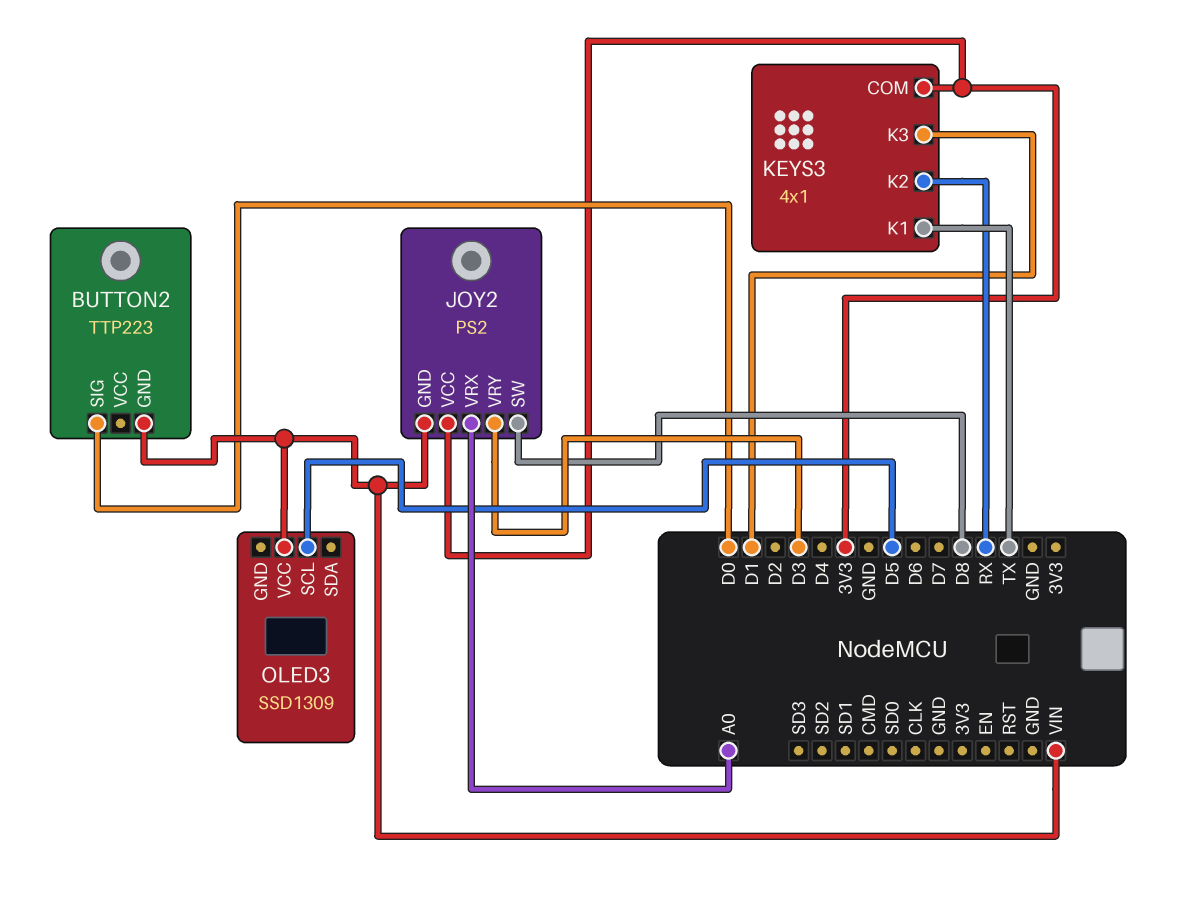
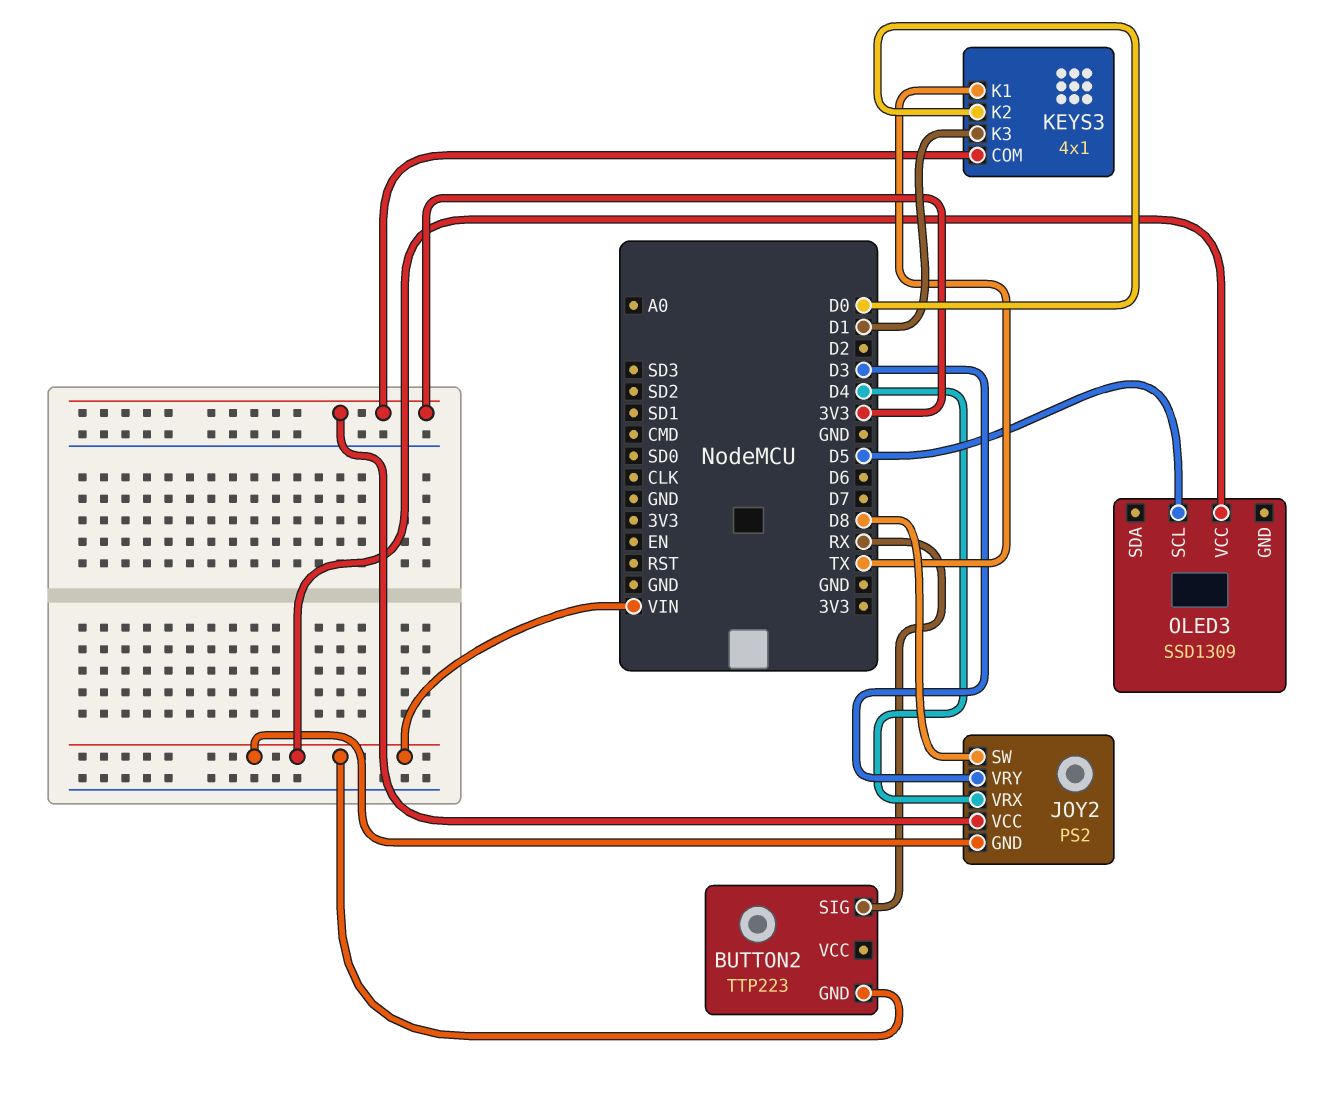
BUTTON2 pin SIG: D0 -> RX
JOY2 pin VRX: A0 -> D4
KEYS3 pin K2: RX -> D0

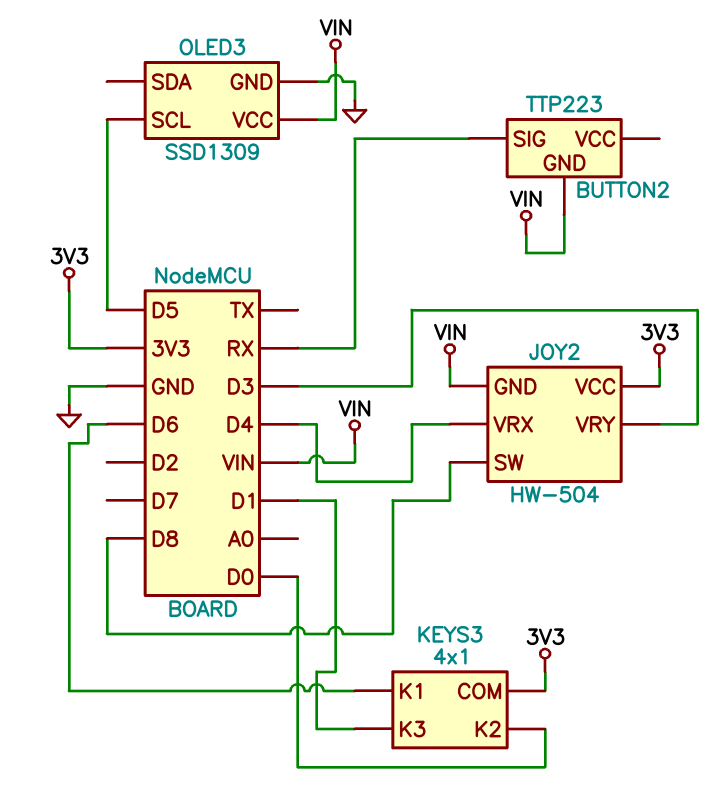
JOY2: PS2 -> HW-504
KEYS3 pin K1: TX -> D6
OLED3 pin GND: none -> GND

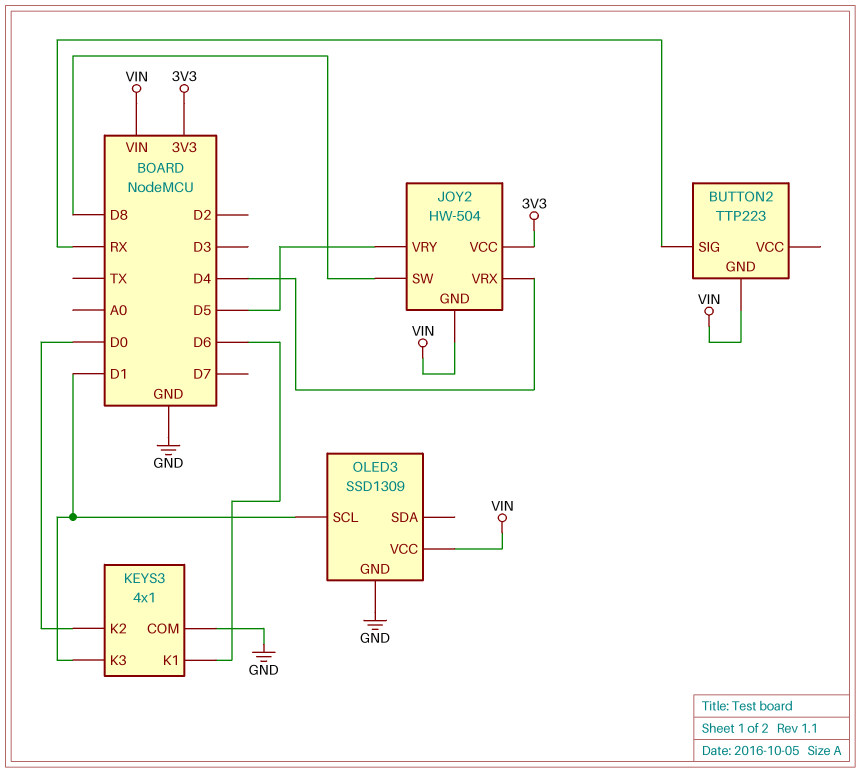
JOY2 pin VRY: D3 -> D5
KEYS3 pin COM: 3V3 -> GND
OLED3 pin SCL: D5 -> D1

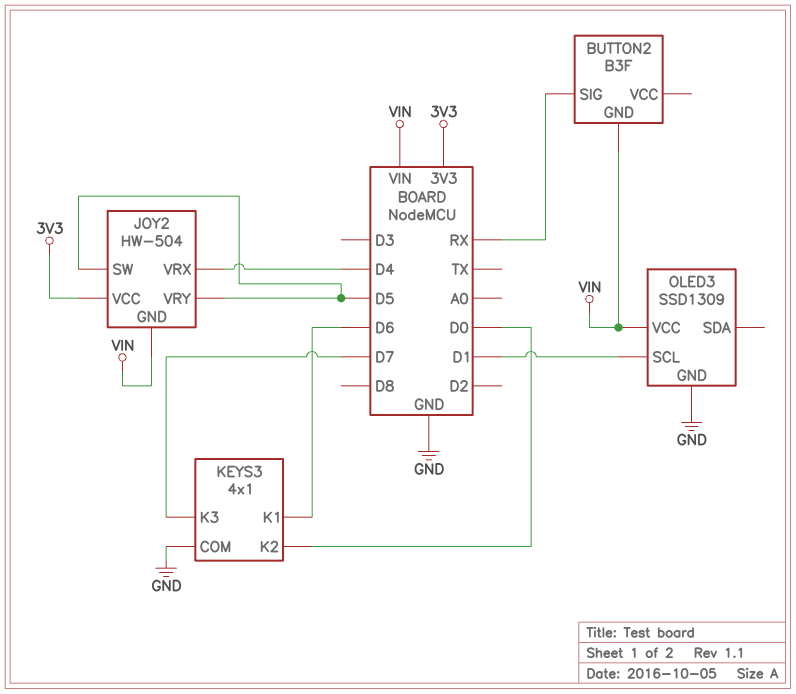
BUTTON2: TTP223 -> B3F
JOY2 pin SW: D8 -> D5
KEYS3 pin K3: D1 -> D7

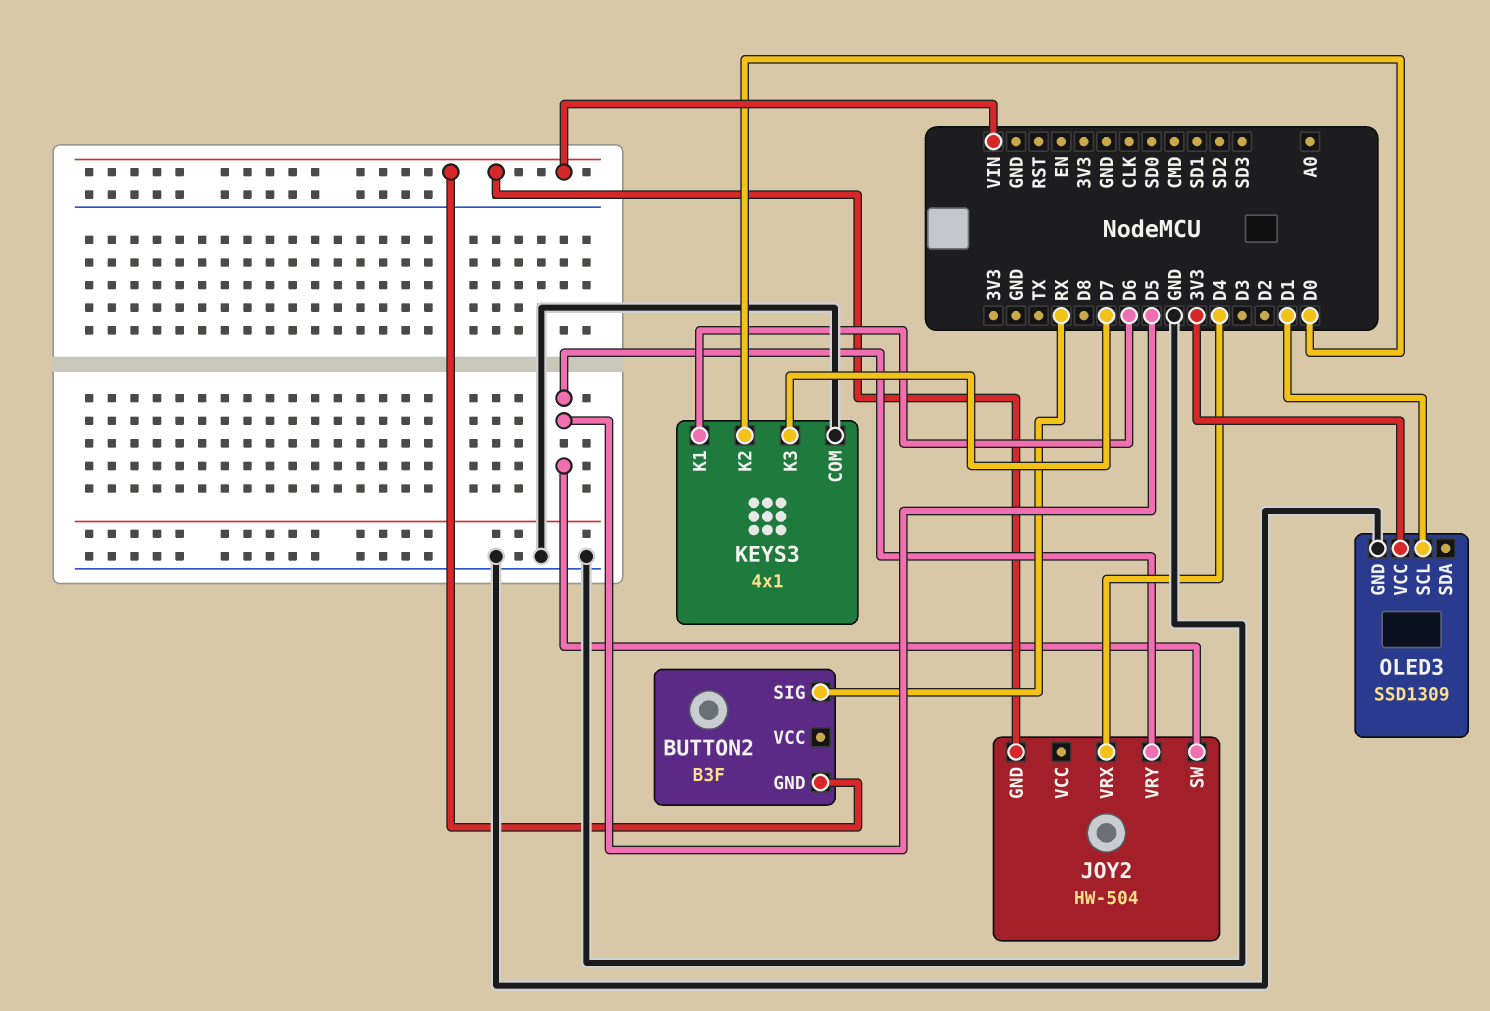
JOY2 pin VCC: 3V3 -> none
OLED3 pin VCC: VIN -> 3V3

